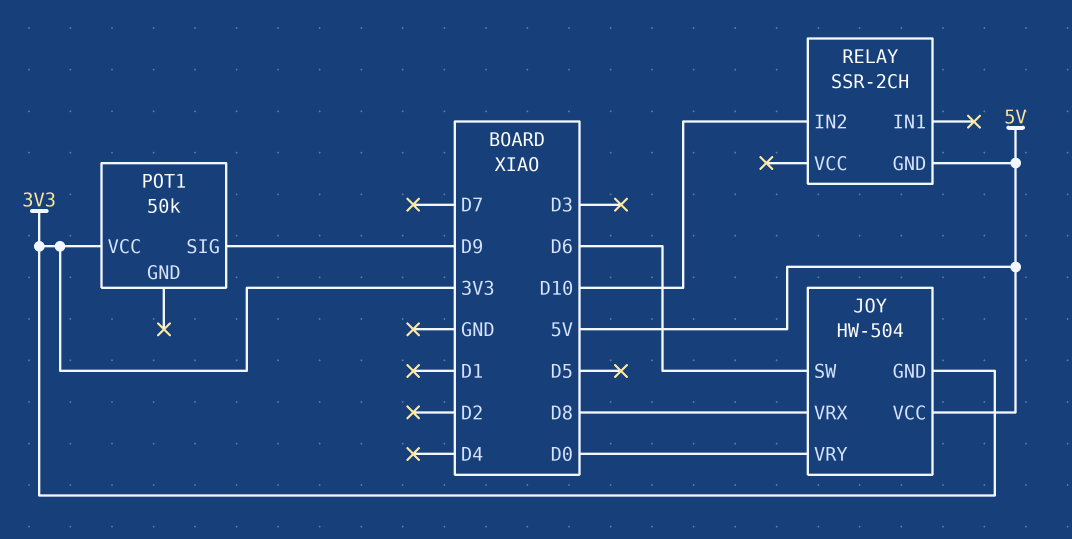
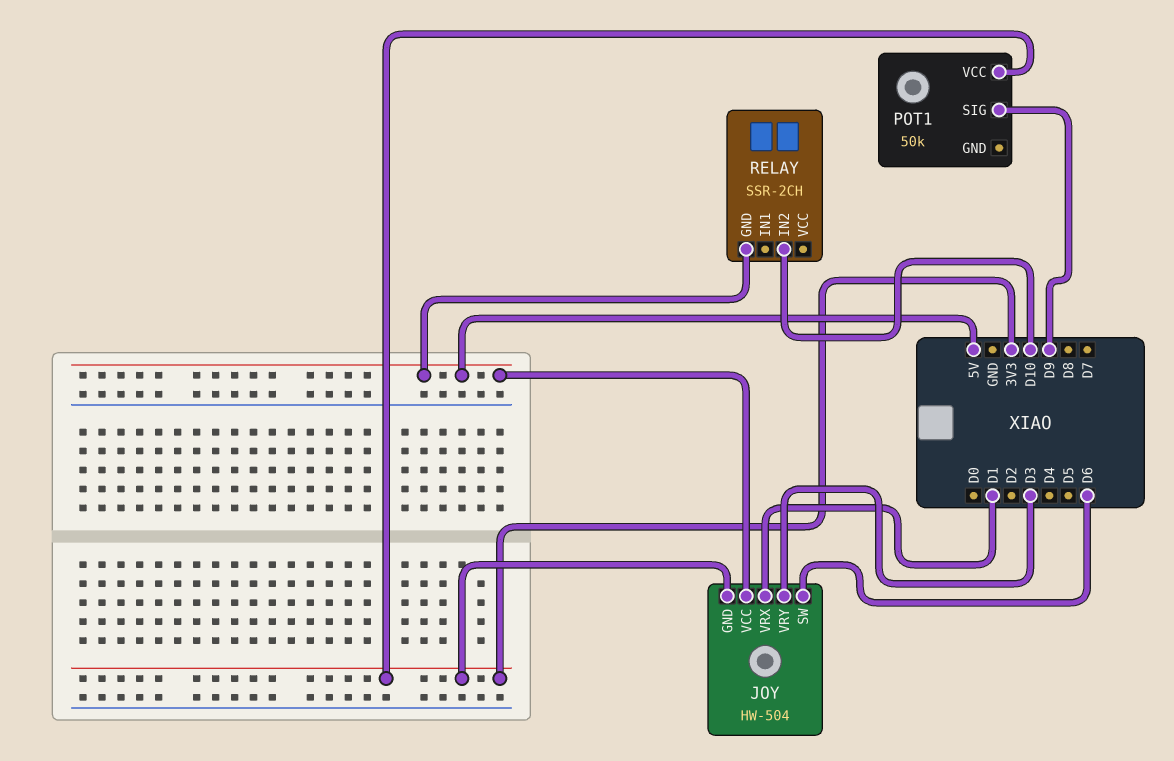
JOY pin VRX: D8 -> D1
JOY pin VRY: D0 -> D3

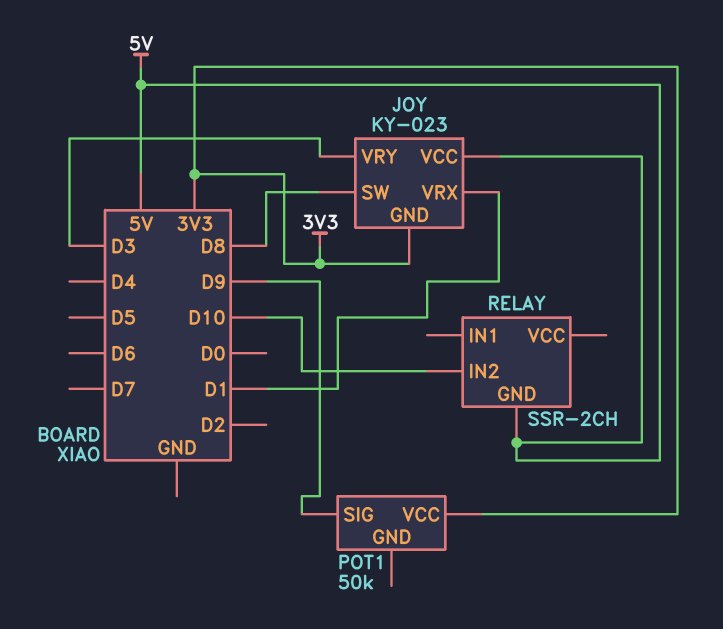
JOY: HW-504 -> KY-023
JOY pin SW: D6 -> D8

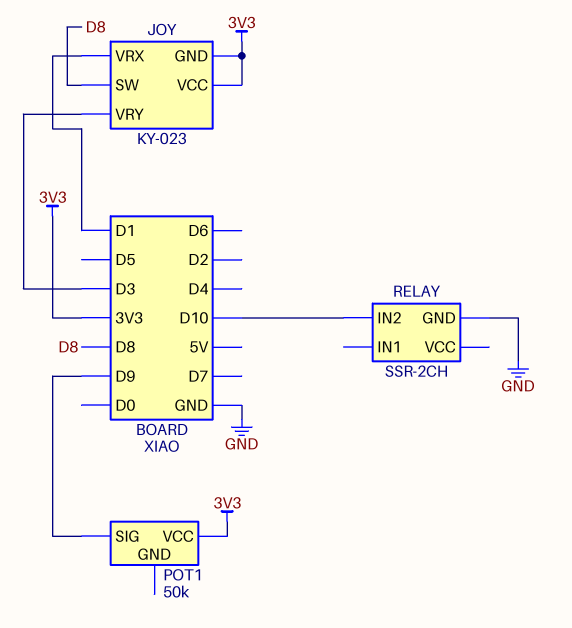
JOY pin VCC: 5V -> 3V3
RELAY pin GND: 5V -> GND

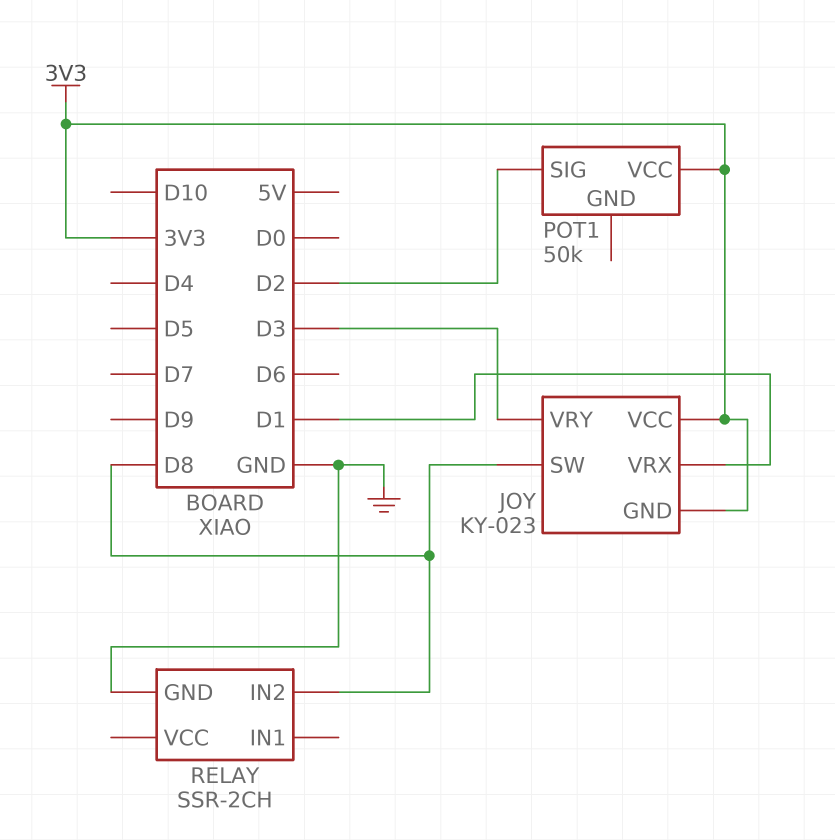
POT1 pin SIG: D9 -> D2
RELAY pin IN2: D10 -> D8

